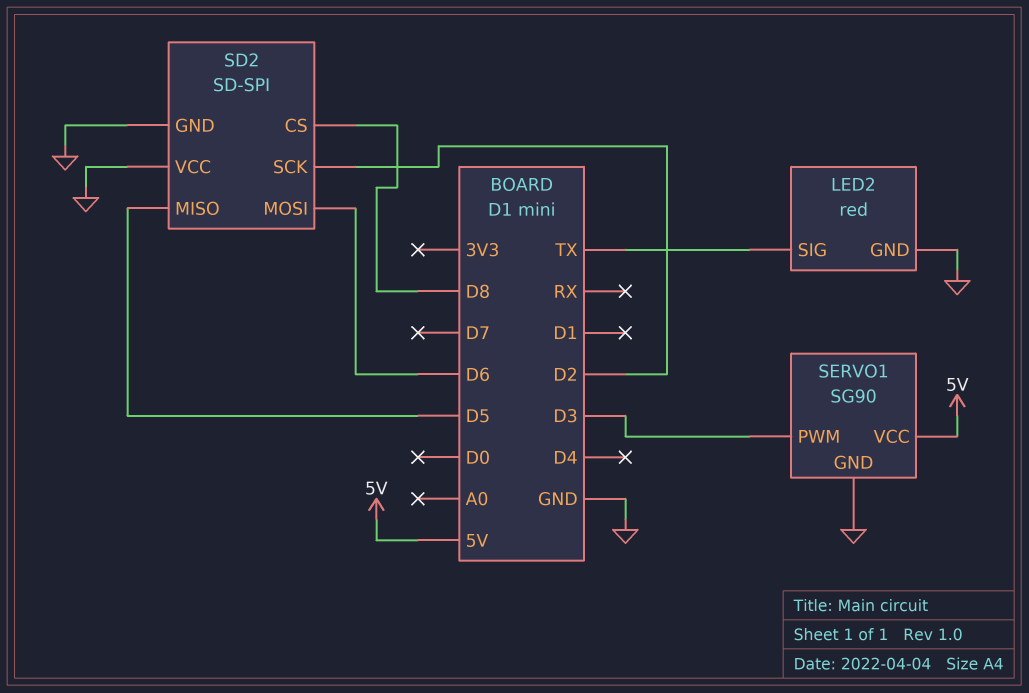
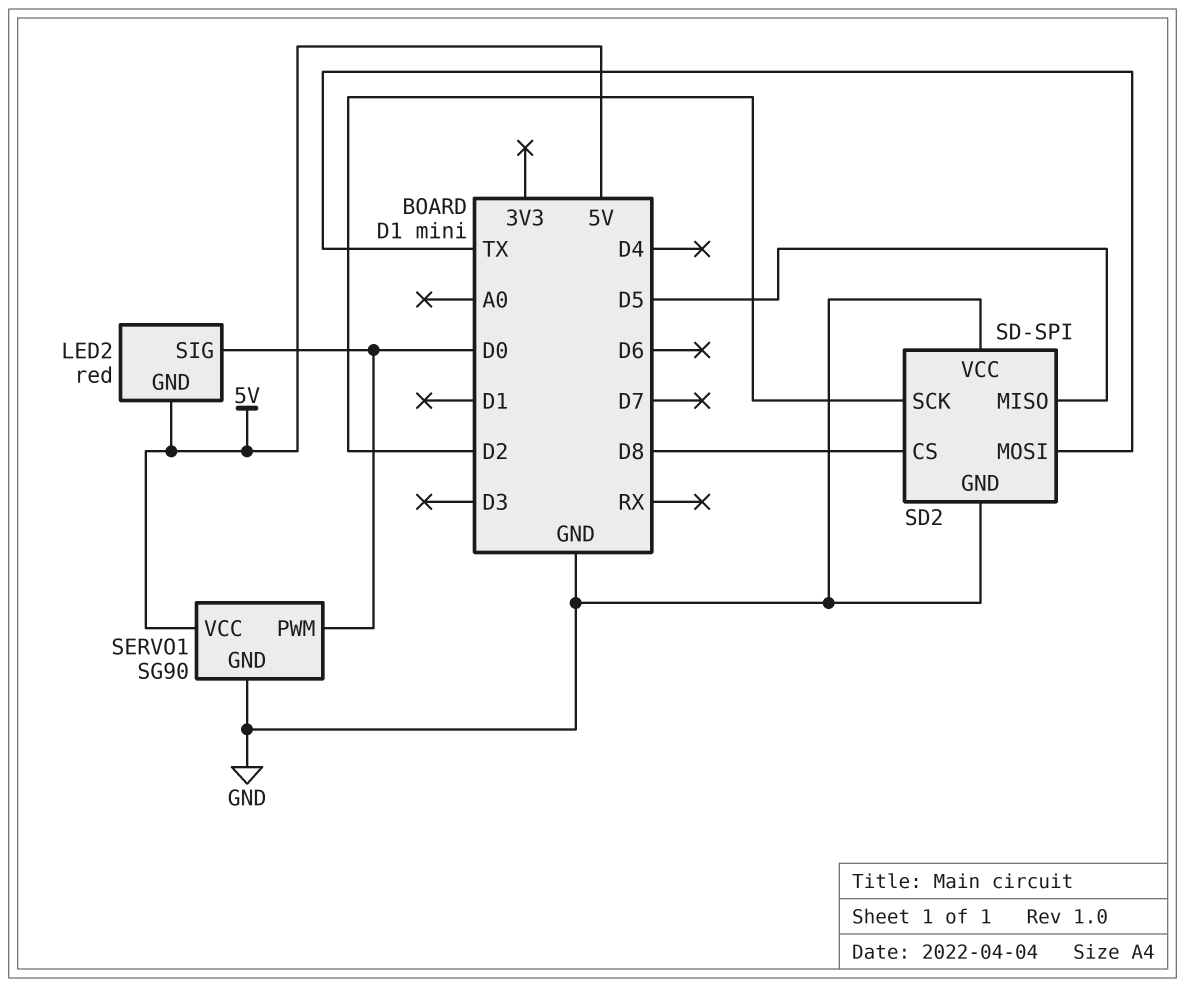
LED2 pin GND: GND -> 5V
LED2 pin SIG: TX -> D0
SD2 pin MOSI: D6 -> TX
SERVO1 pin PWM: D3 -> D0

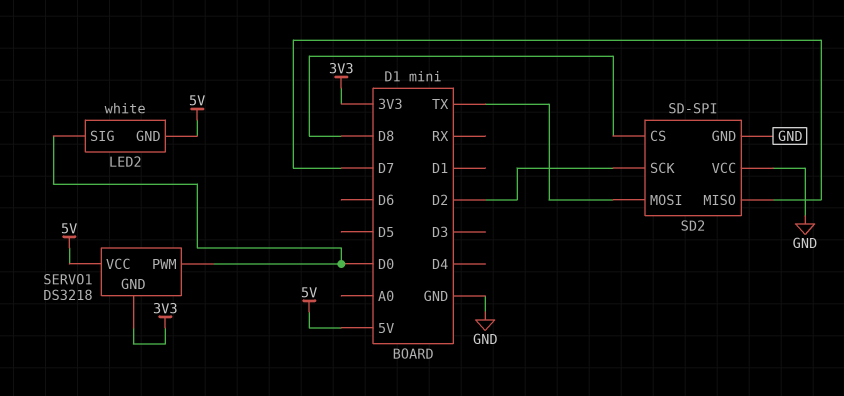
LED2: red -> white
SD2 pin MISO: D5 -> D7
SERVO1: SG90 -> DS3218
SERVO1 pin GND: GND -> 3V3

